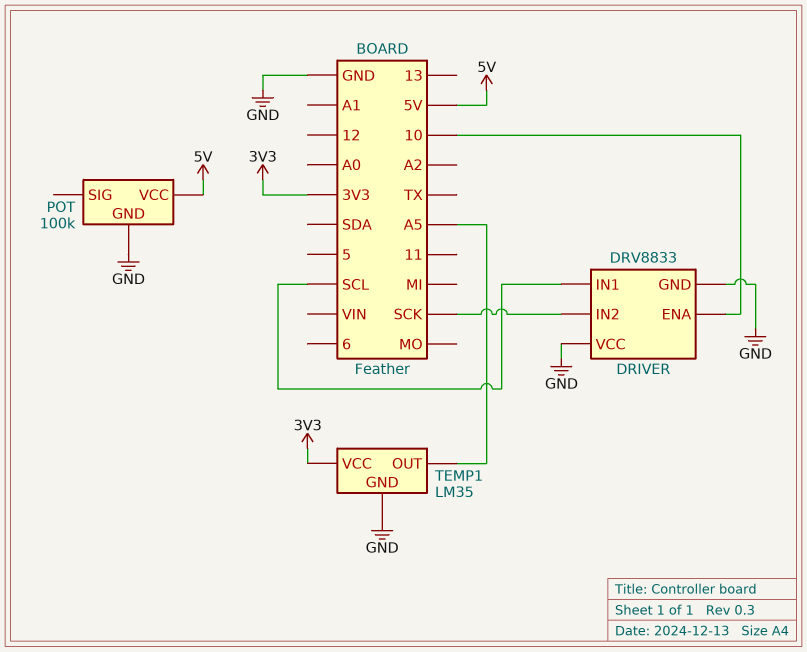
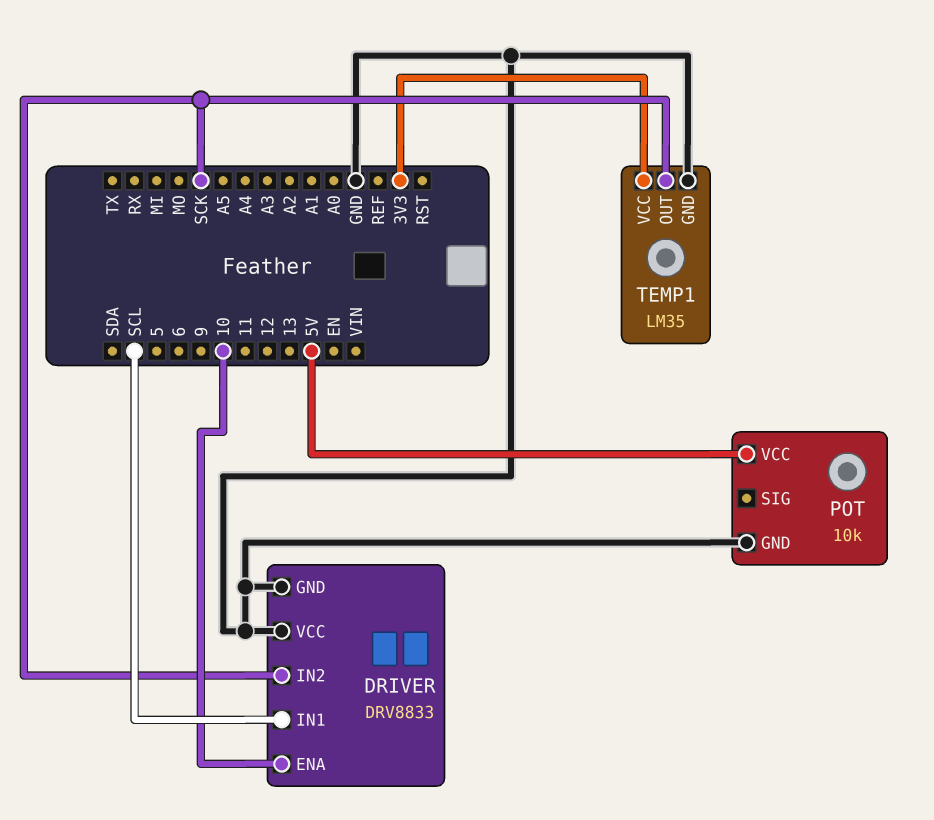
POT: 100k -> 10k
TEMP1 pin OUT: A5 -> SCK

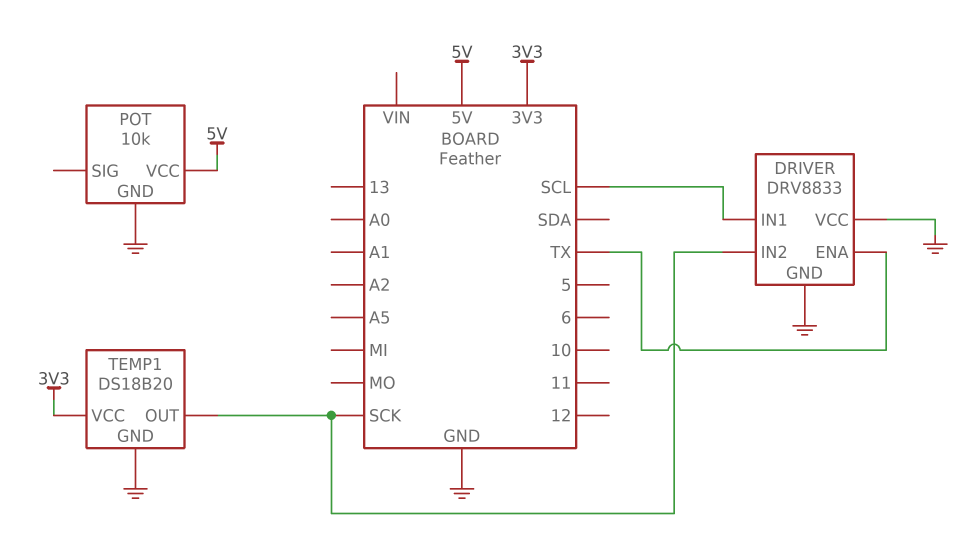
DRIVER pin ENA: 10 -> TX
TEMP1: LM35 -> DS18B20

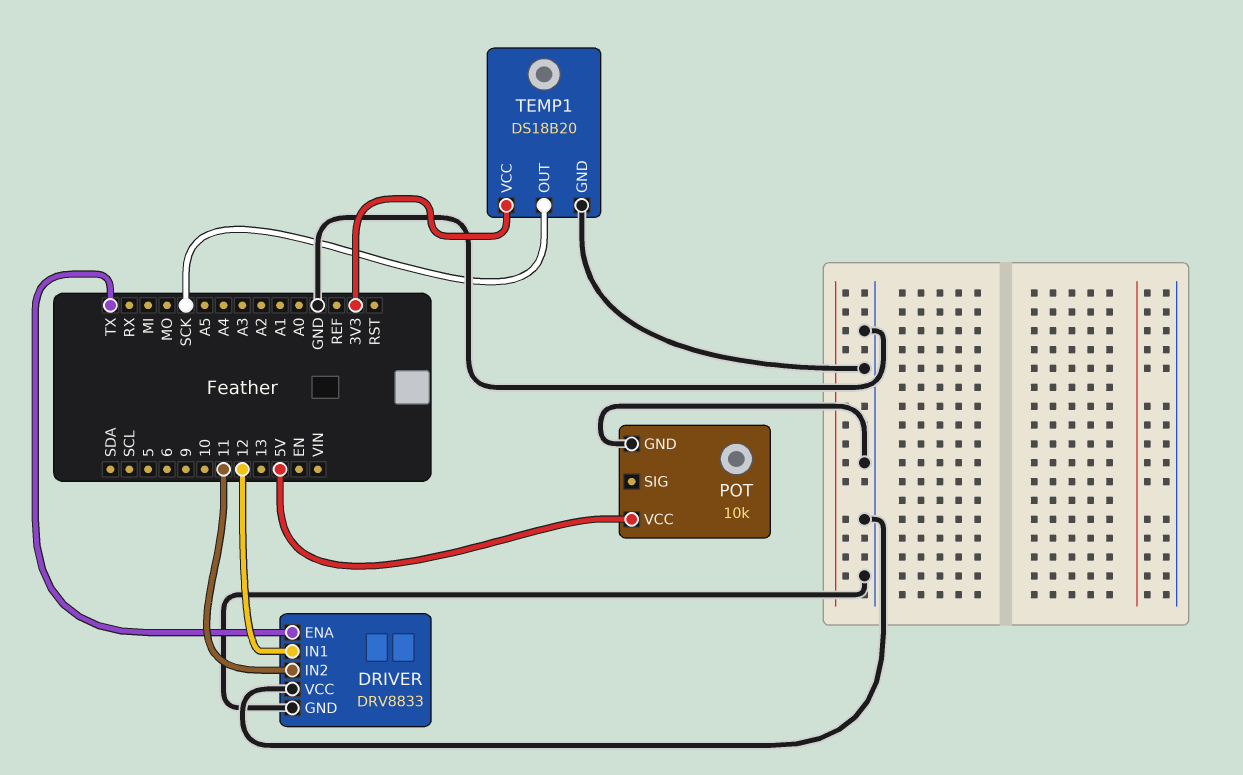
DRIVER pin IN1: SCL -> 12
DRIVER pin IN2: SCK -> 11

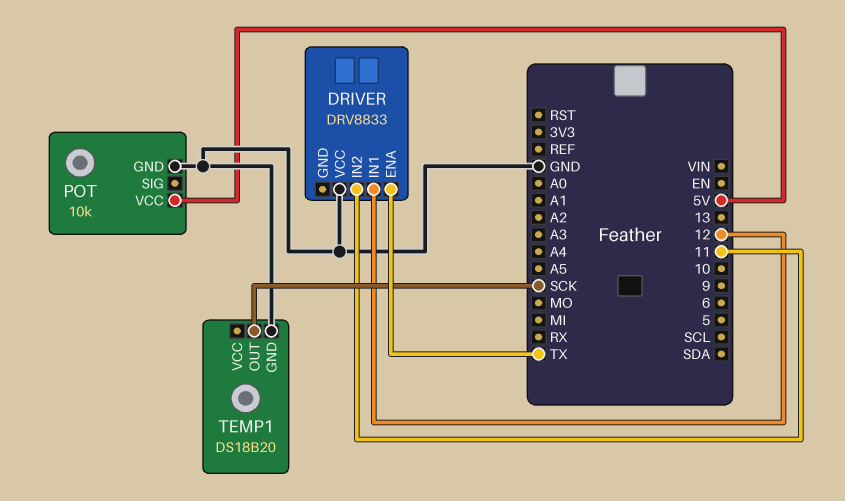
DRIVER pin GND: GND -> none
TEMP1 pin VCC: 3V3 -> none

